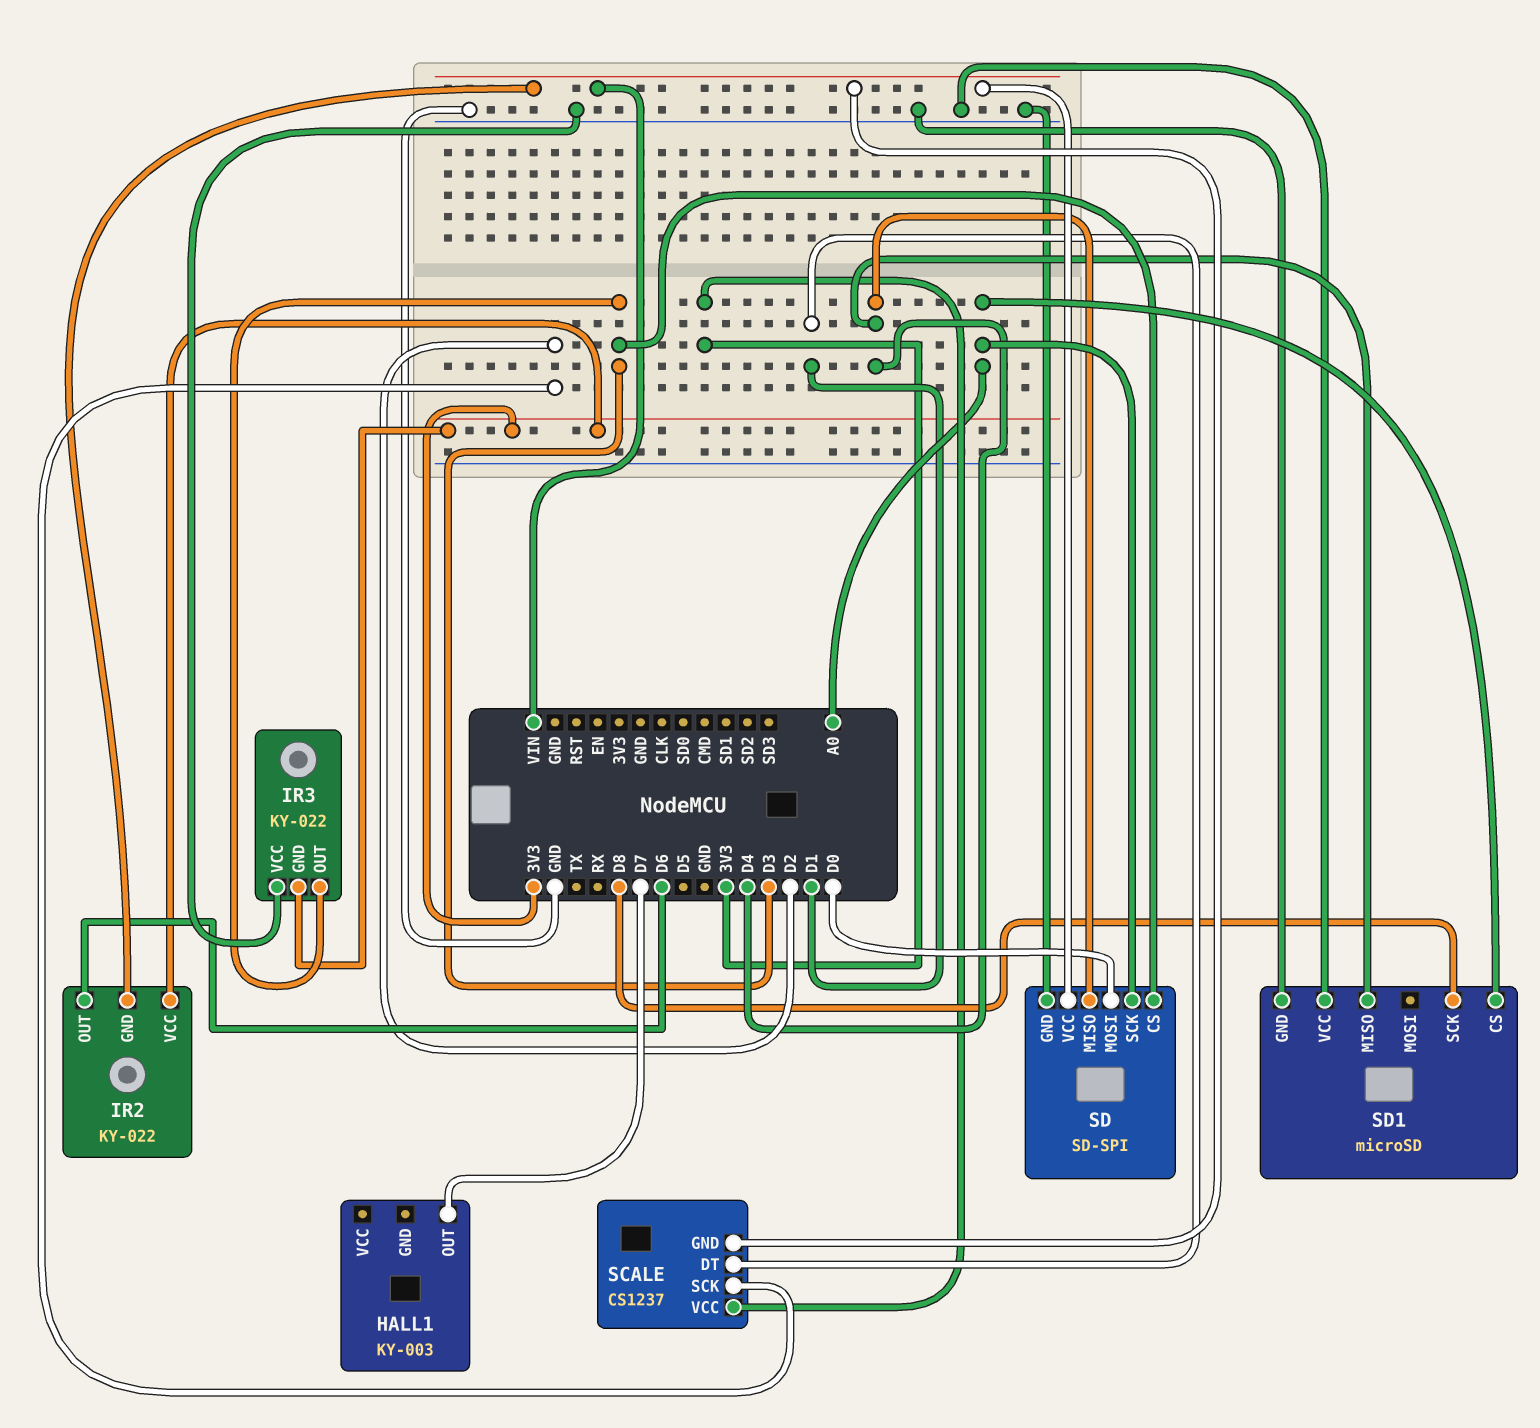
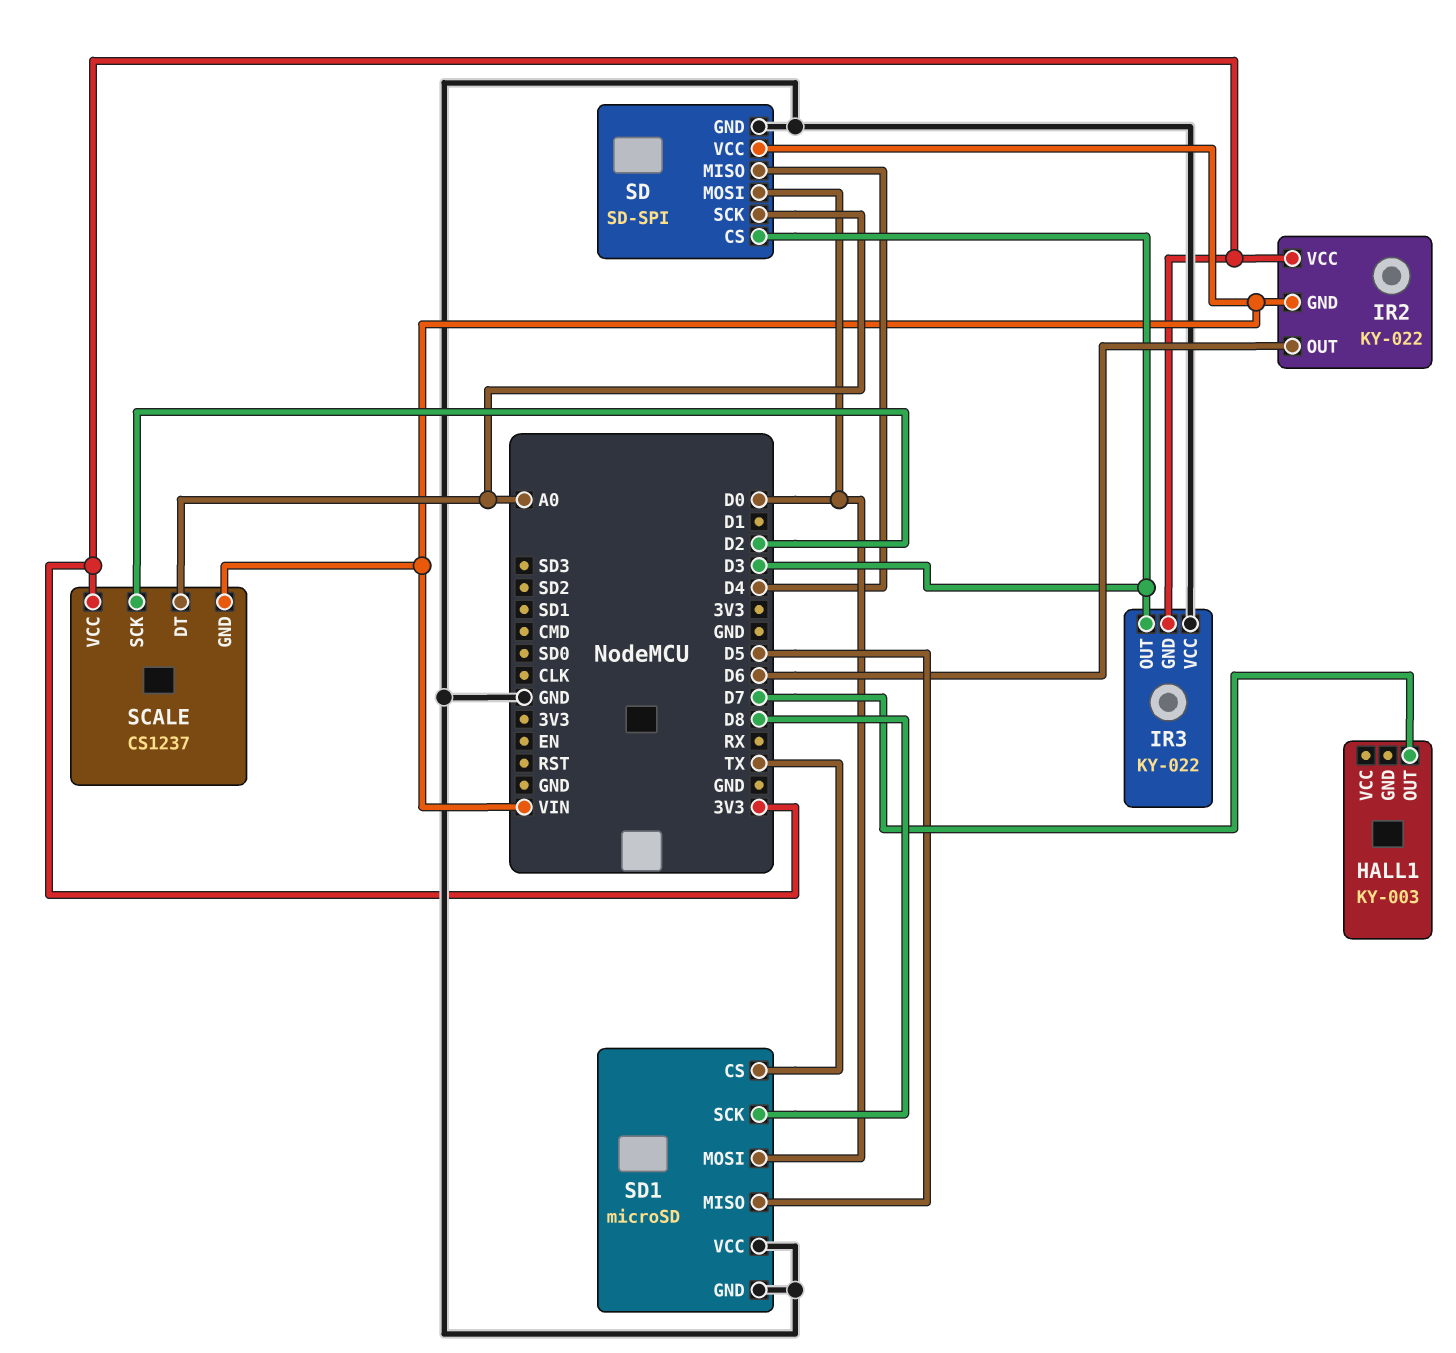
SCALE pin DT: D1 -> A0
SD1 pin CS: A0 -> TX
SD1 pin MISO: D4 -> D5
SD1 pin MOSI: none -> D0

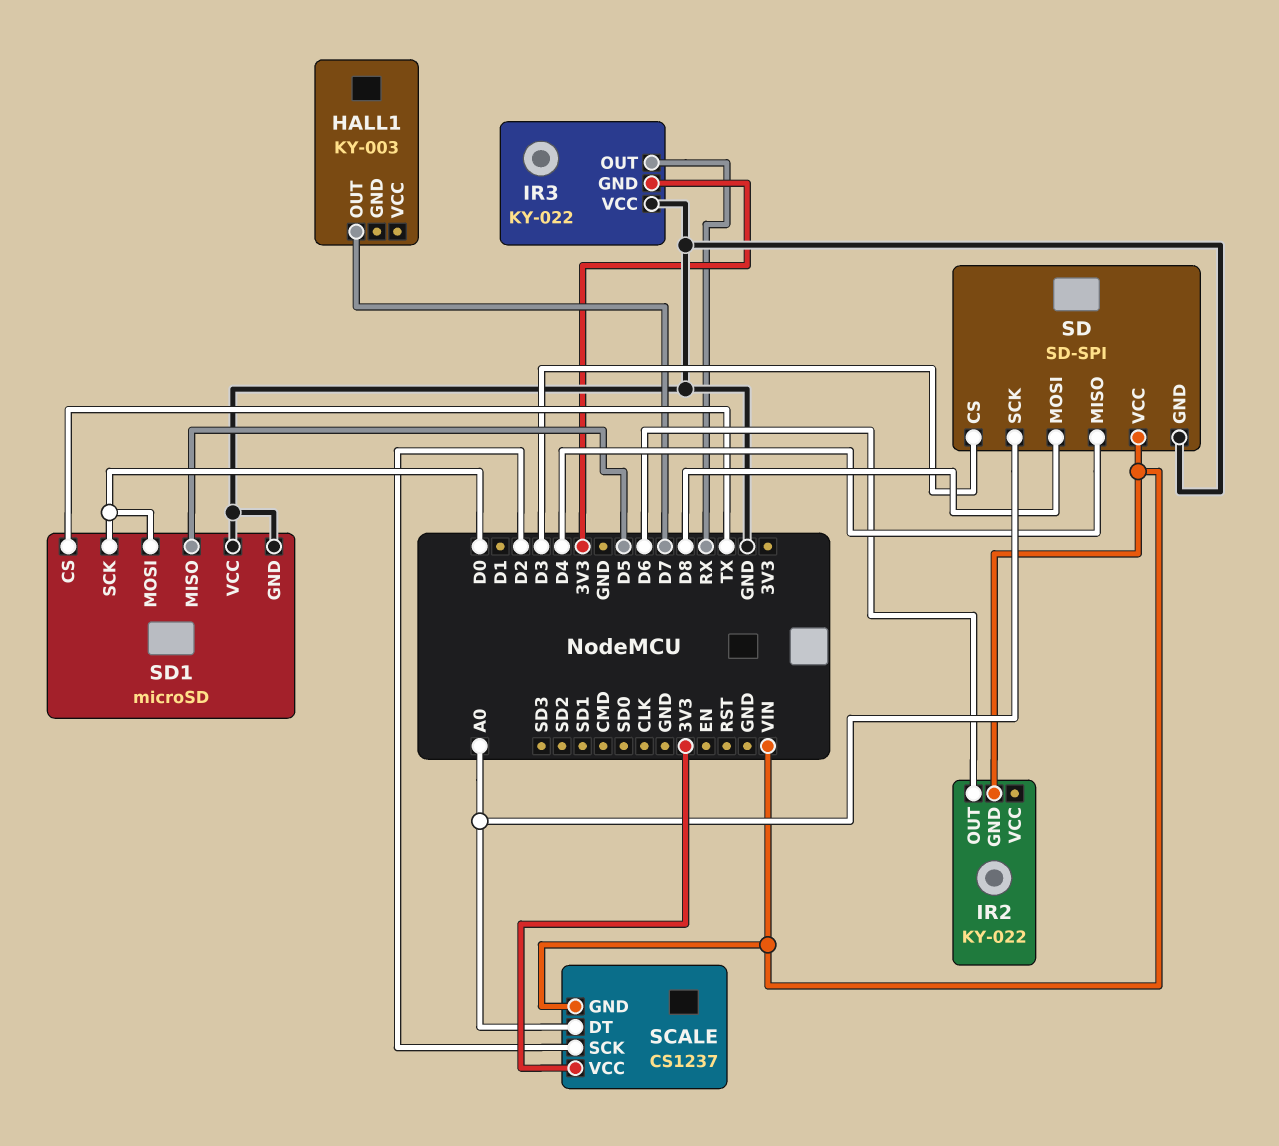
IR2 pin VCC: 3V3 -> none
IR3 pin OUT: D3 -> RX
SD pin MOSI: D0 -> D8
SD1 pin SCK: D8 -> D0

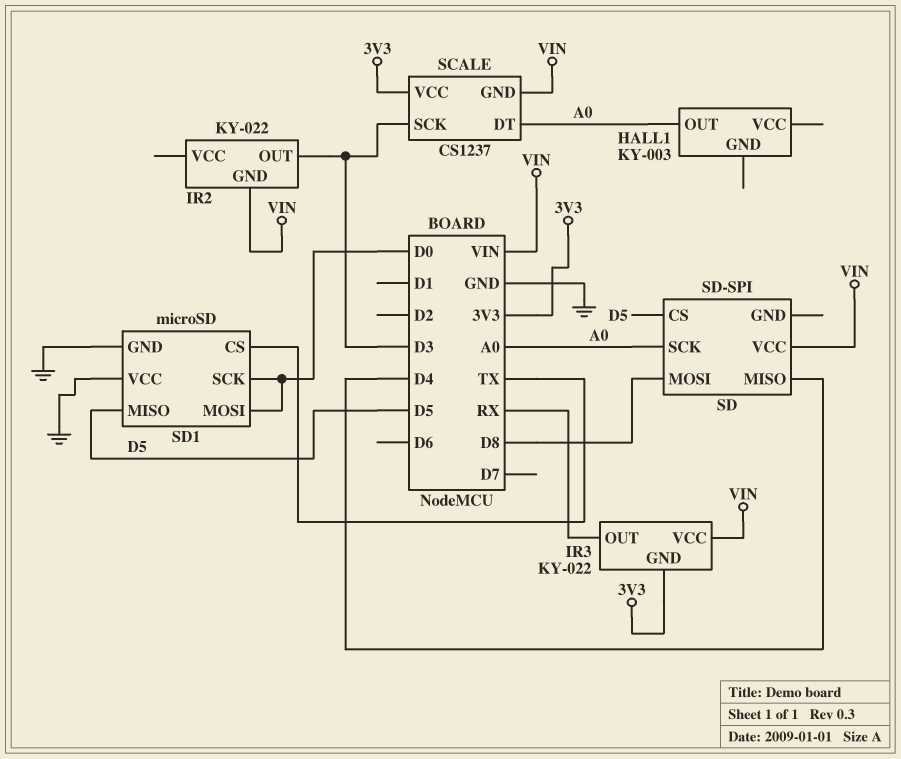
HALL1 pin OUT: D7 -> A0
IR2 pin OUT: D6 -> D3
IR3 pin VCC: GND -> VIN
SCALE pin SCK: D2 -> D3
SD pin CS: D3 -> D5
SD pin GND: GND -> none

